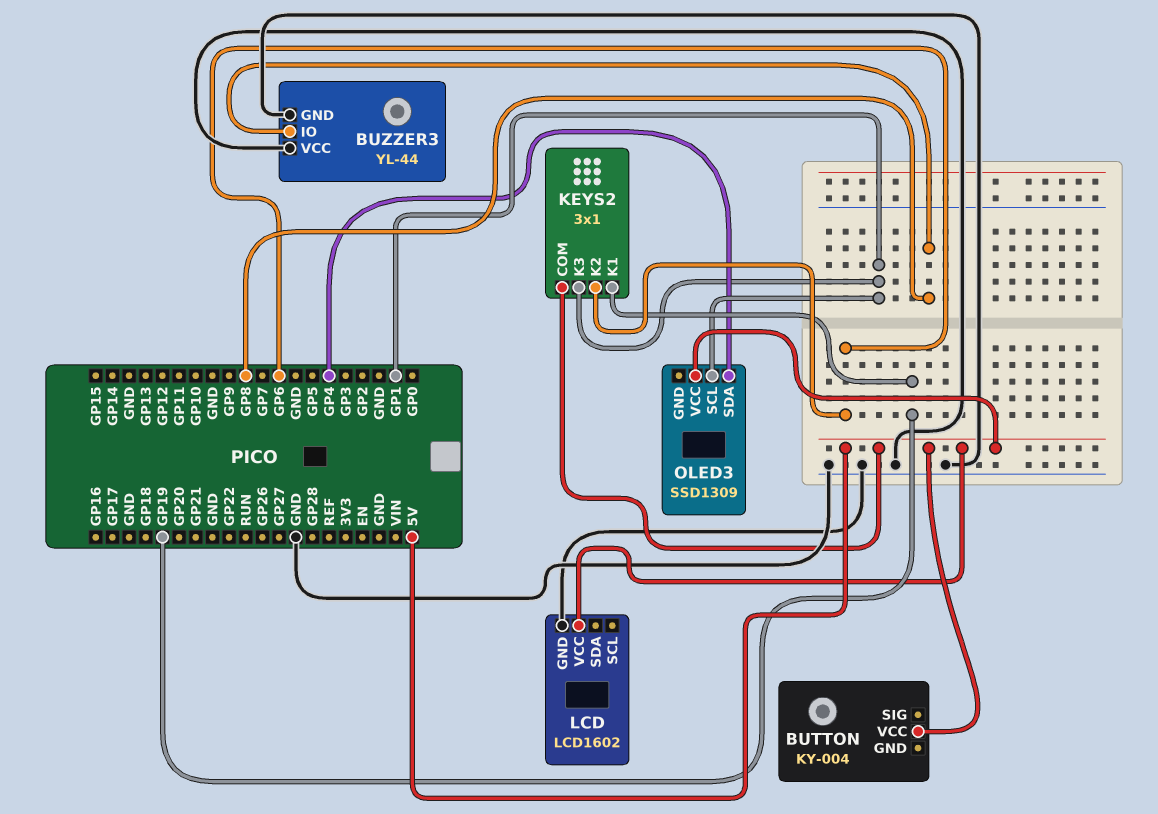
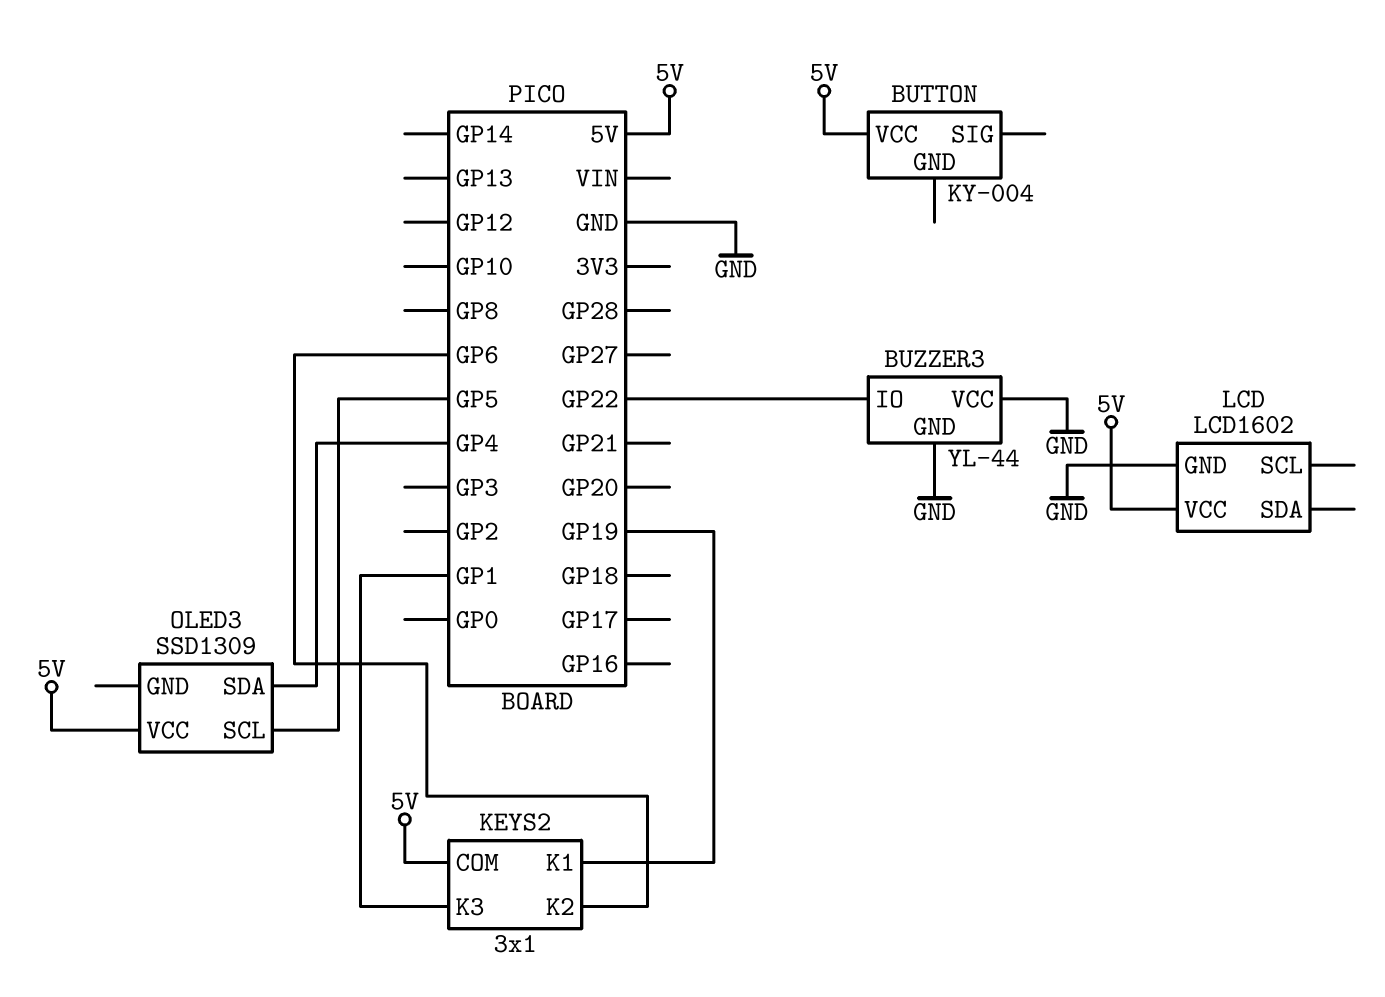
BUZZER3 pin IO: GP8 -> GP22
OLED3 pin SCL: GP1 -> GP5

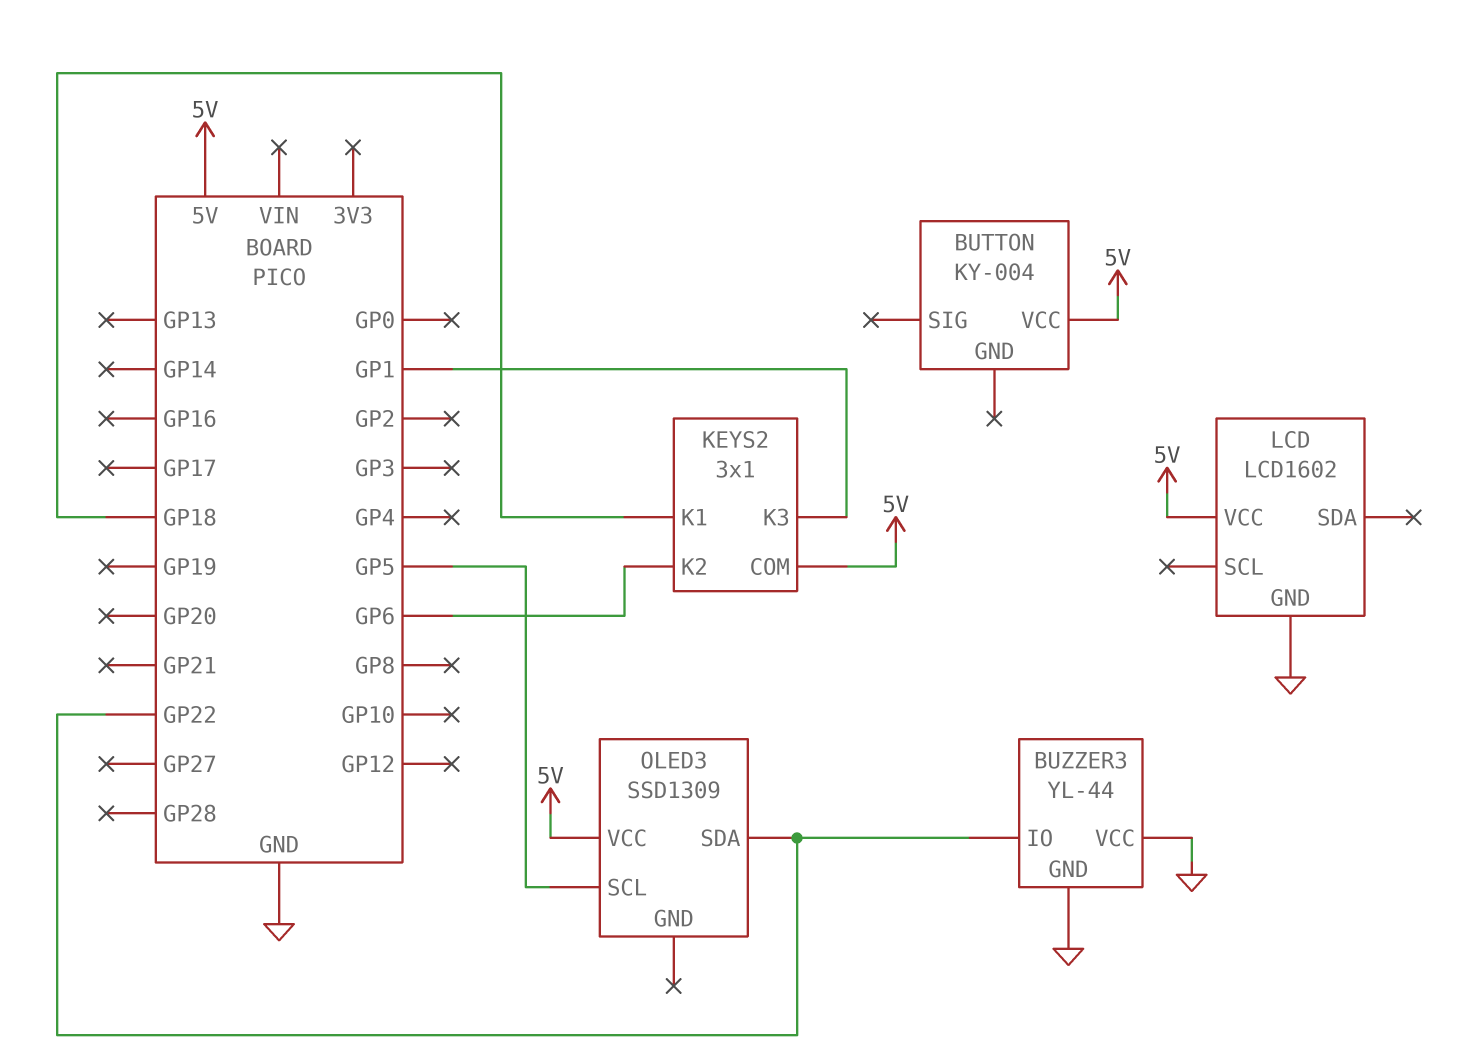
KEYS2 pin K1: GP19 -> GP18
OLED3 pin SDA: GP4 -> GP22

